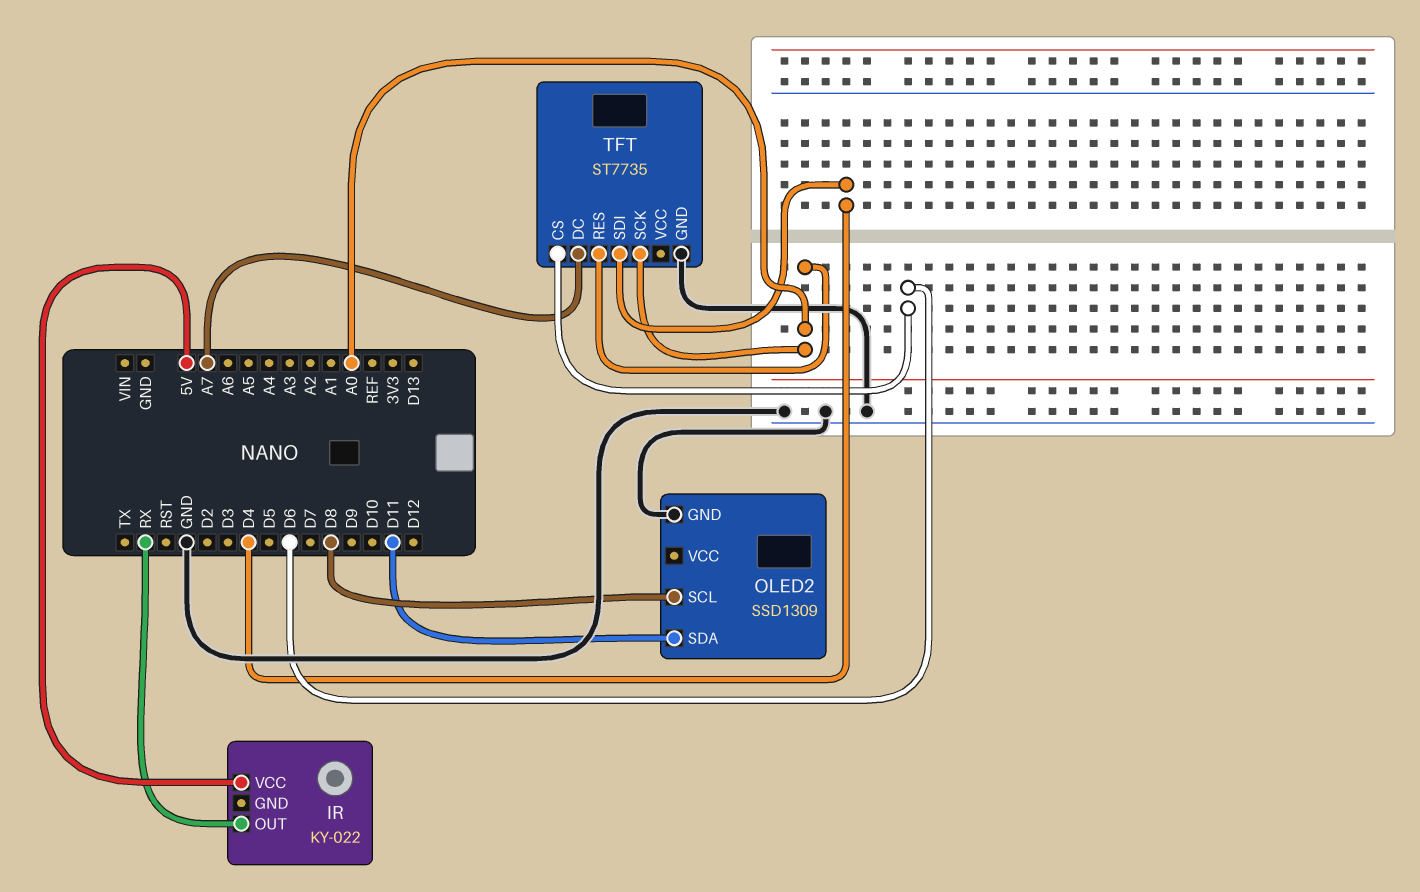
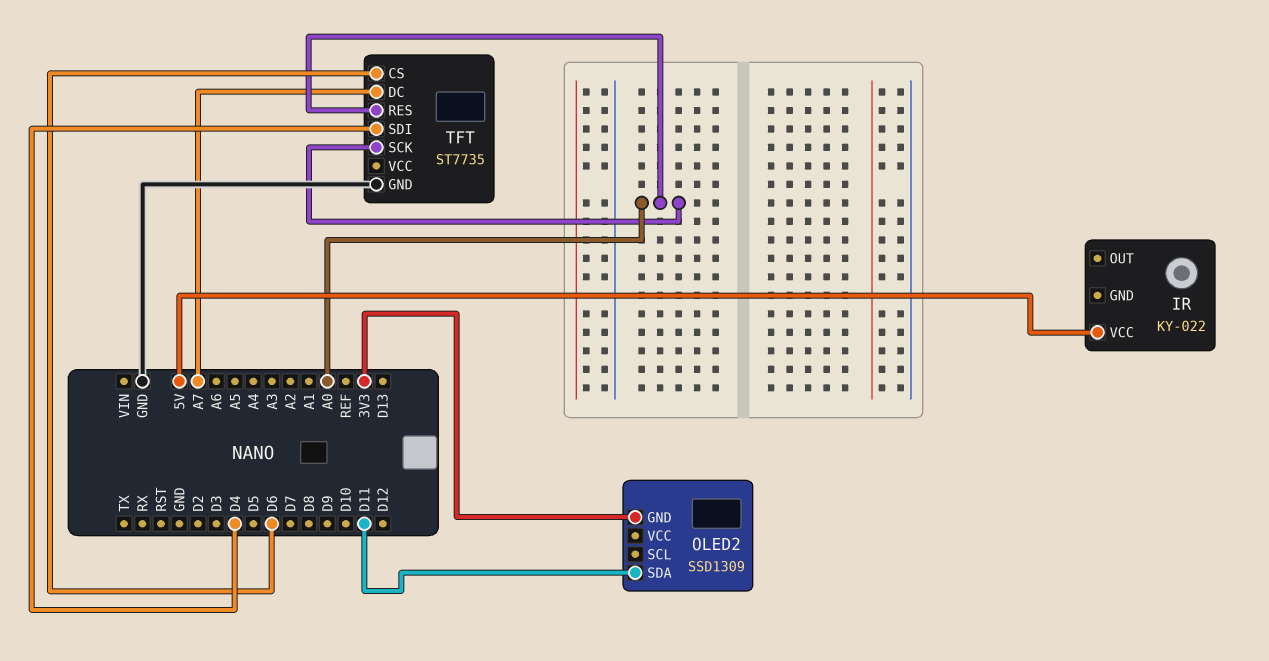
IR pin OUT: RX -> none
OLED2 pin GND: GND -> 3V3
OLED2 pin SCL: D8 -> none

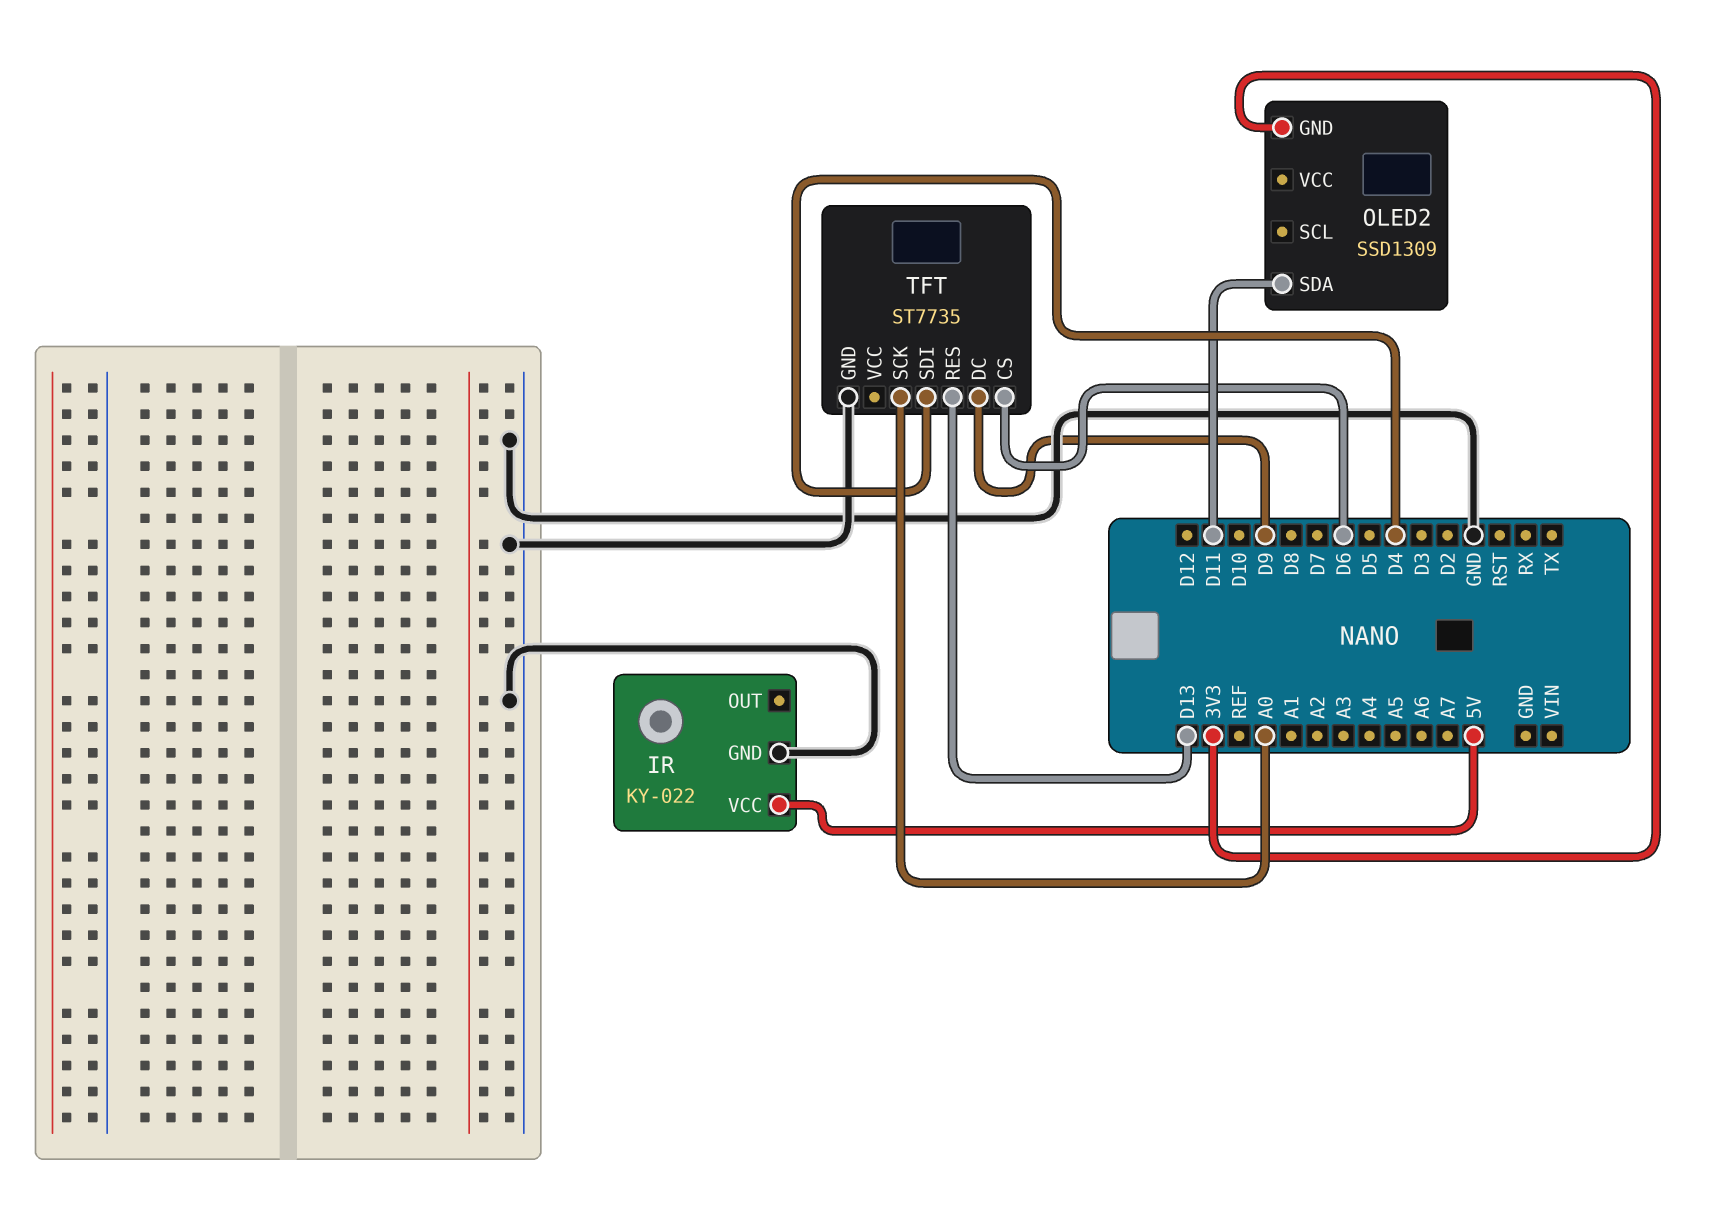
IR pin GND: none -> GND
TFT pin DC: A7 -> D9
TFT pin RES: A0 -> D13

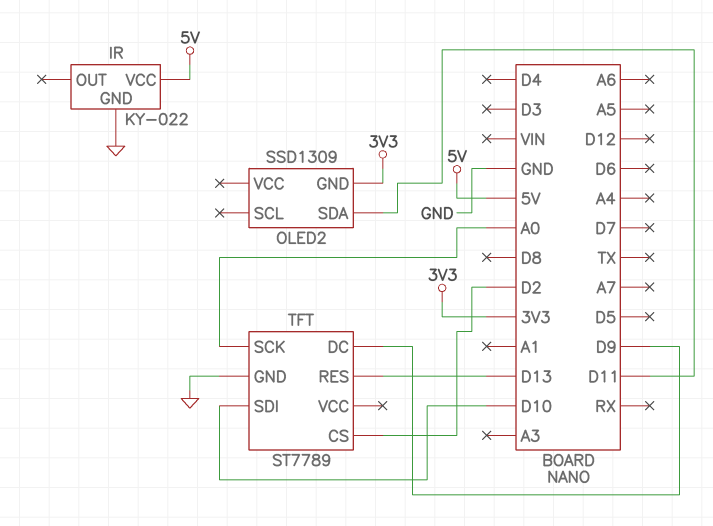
TFT: ST7735 -> ST7789
TFT pin CS: D6 -> D2
TFT pin SDI: D4 -> D10

